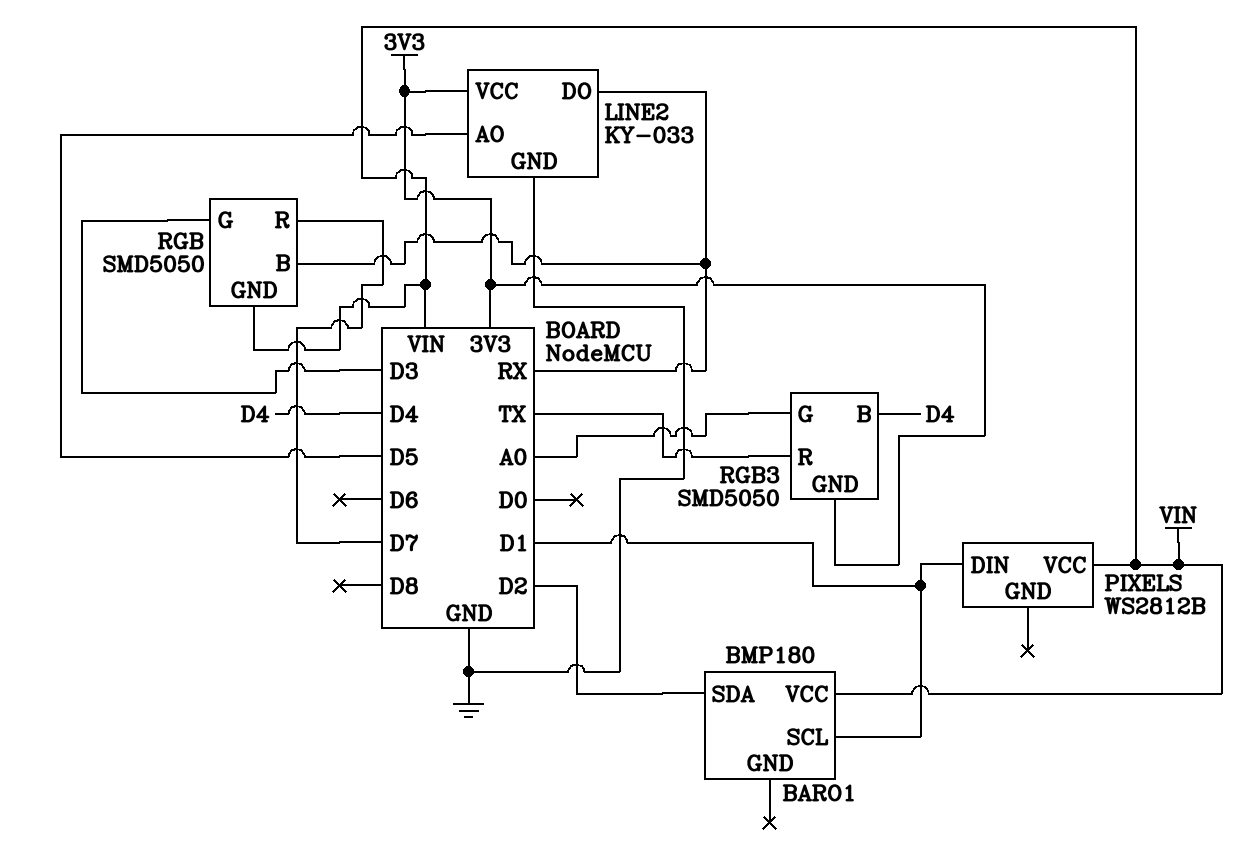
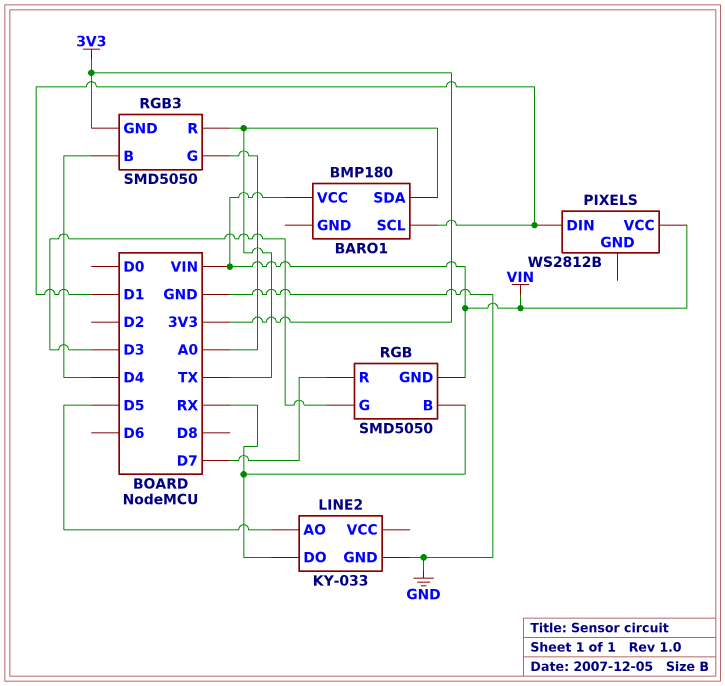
BARO1 pin SDA: D2 -> TX
LINE2 pin VCC: 3V3 -> none

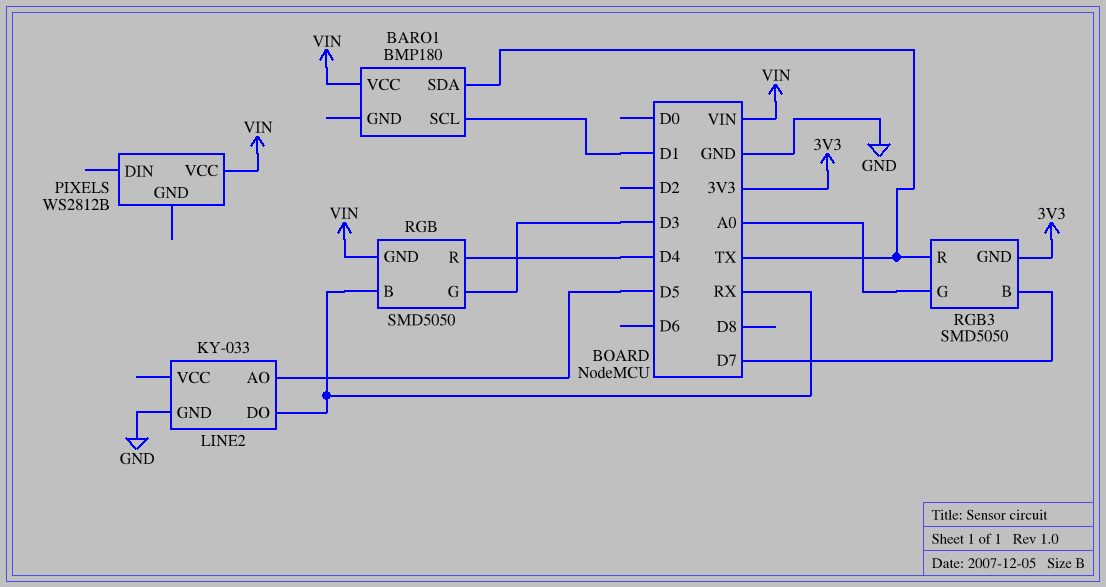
PIXELS pin DIN: D1 -> none
RGB pin R: D7 -> D4
RGB3 pin B: D4 -> D7

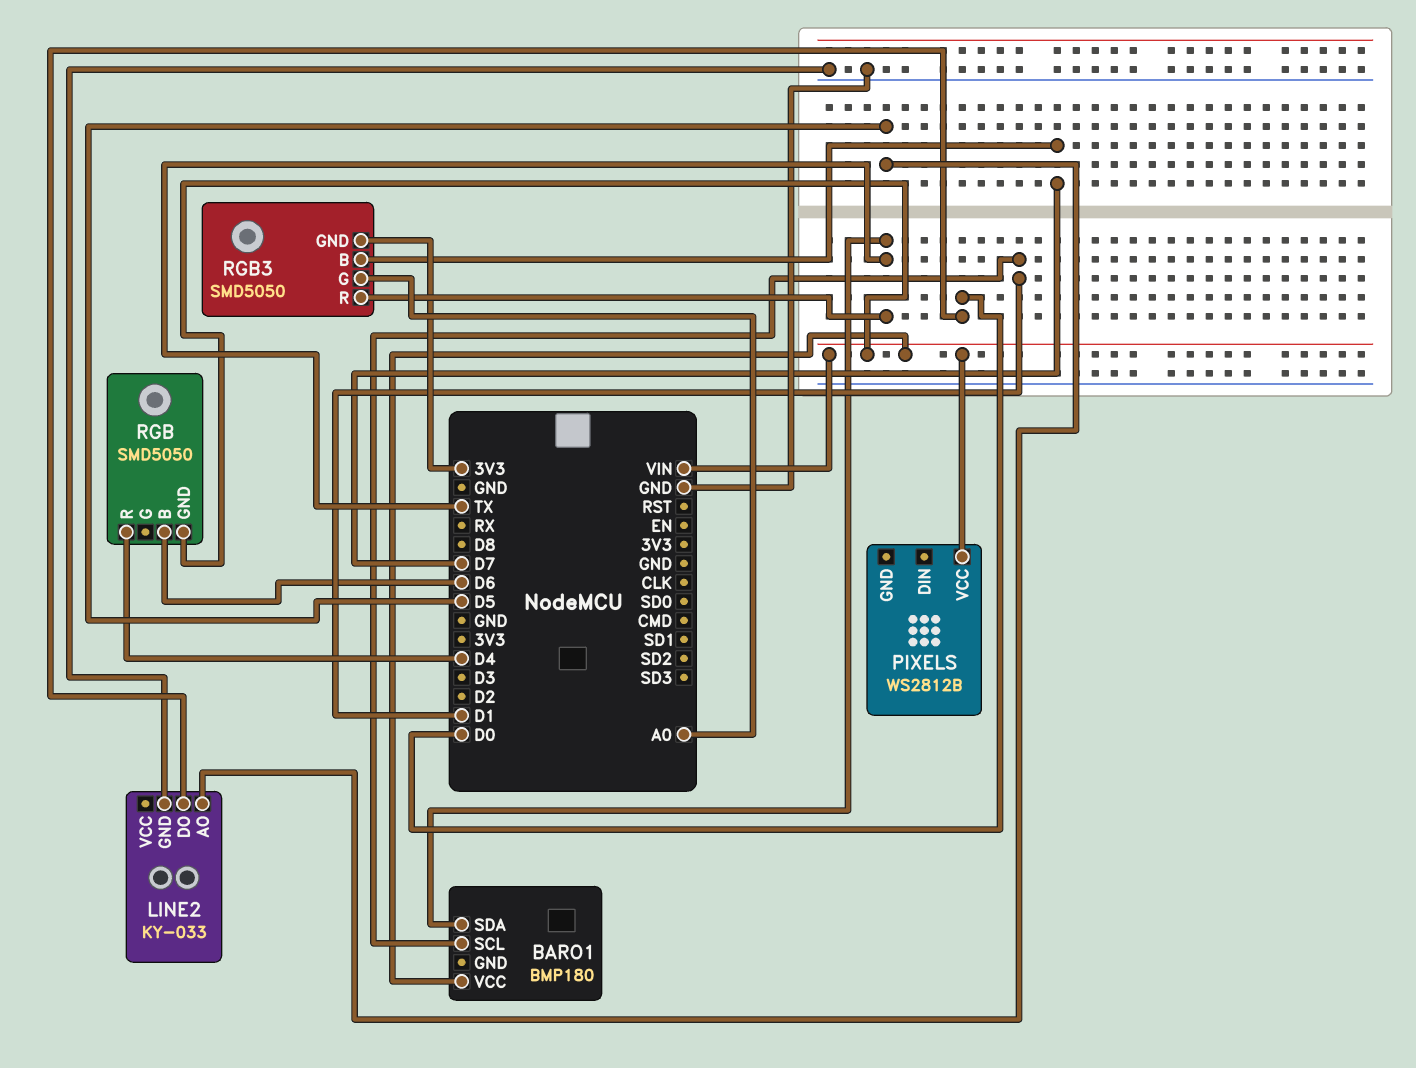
LINE2 pin DO: RX -> D0
RGB pin B: RX -> D6
RGB pin G: D3 -> none

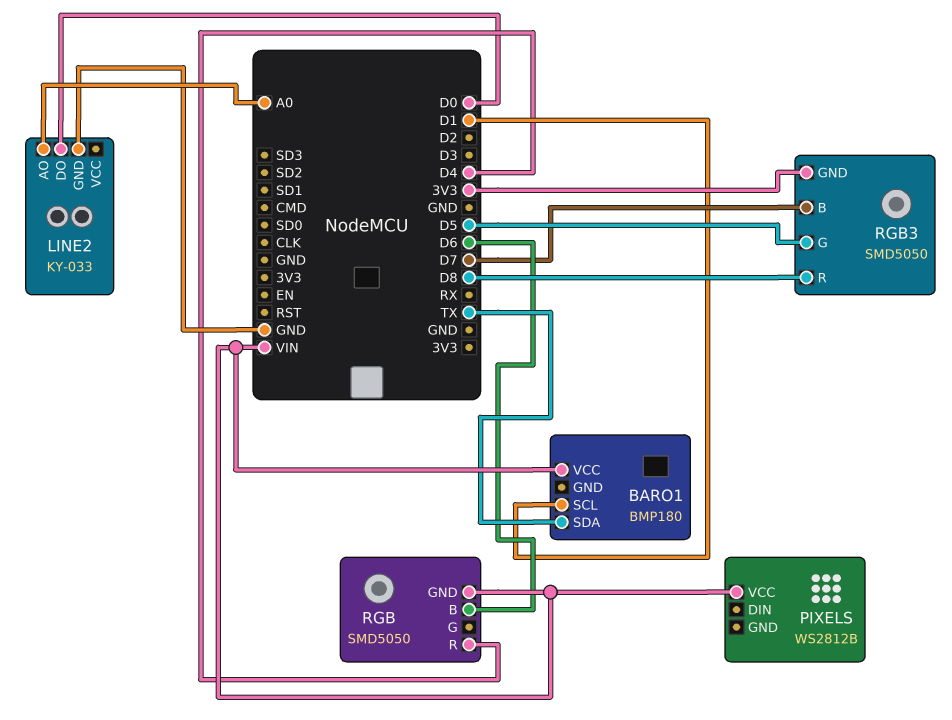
LINE2 pin AO: D5 -> A0
RGB3 pin G: A0 -> D5
RGB3 pin R: TX -> D8

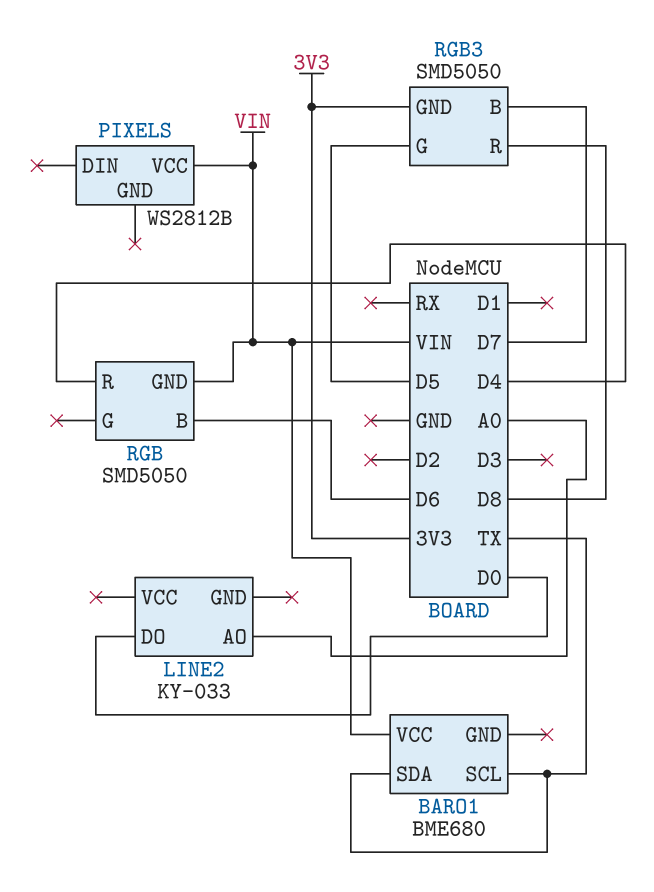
BARO1: BMP180 -> BME680
BARO1 pin SCL: D1 -> TX
LINE2 pin GND: GND -> none

